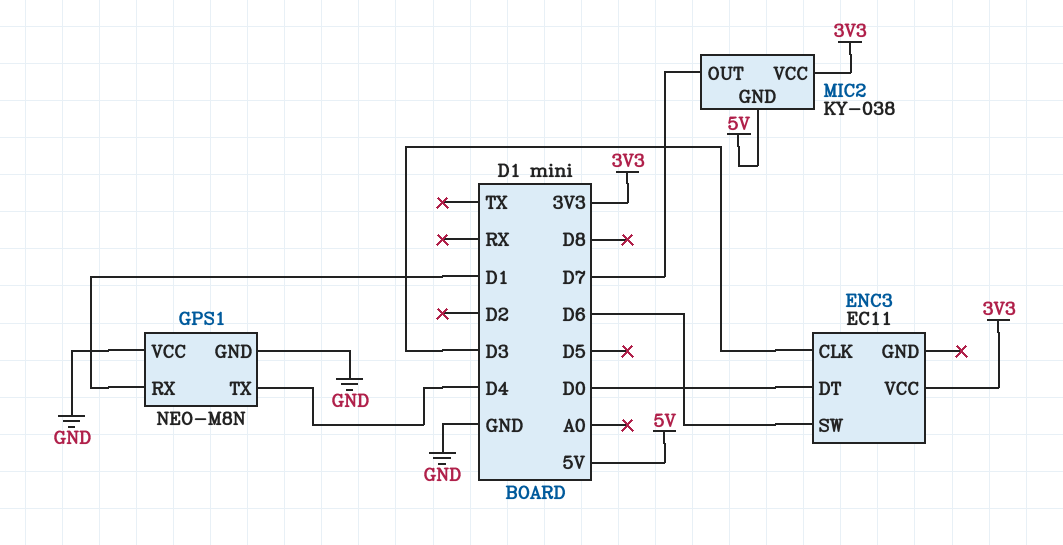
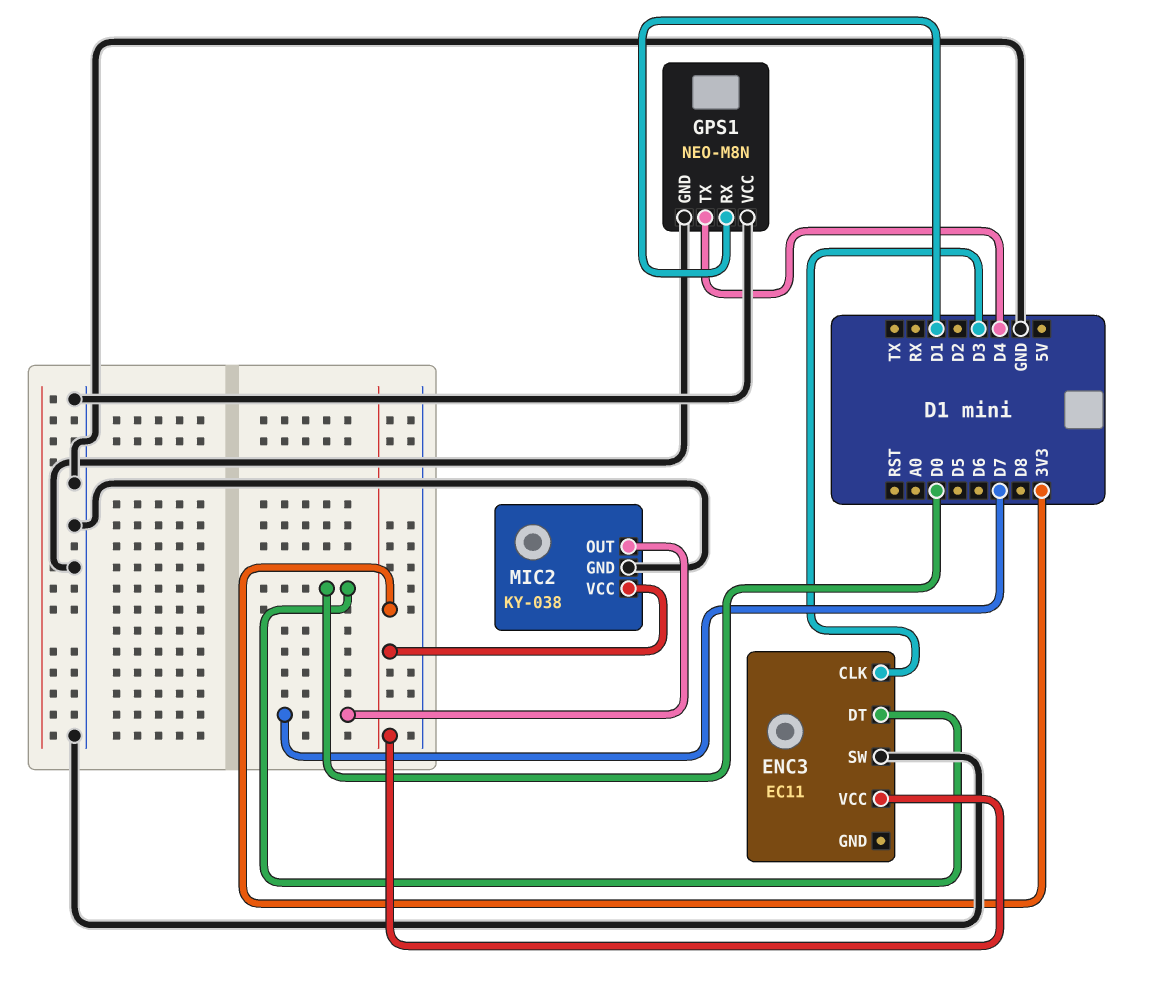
ENC3 pin SW: D6 -> GND
MIC2 pin GND: 5V -> GND

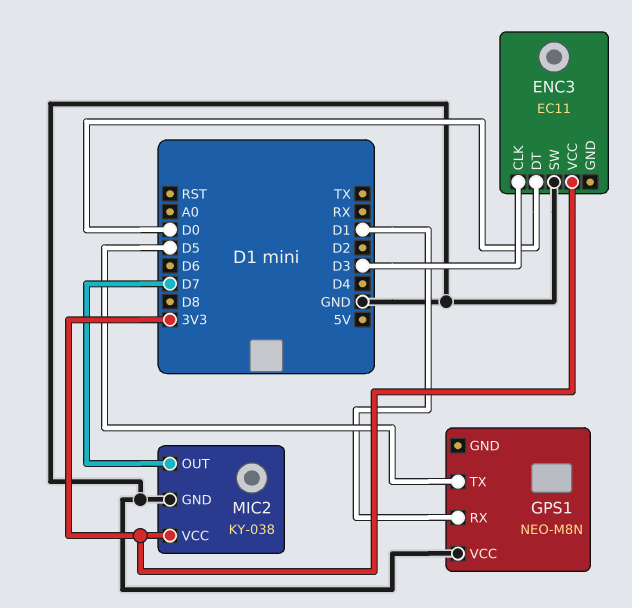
GPS1 pin GND: GND -> none
GPS1 pin TX: D4 -> D5

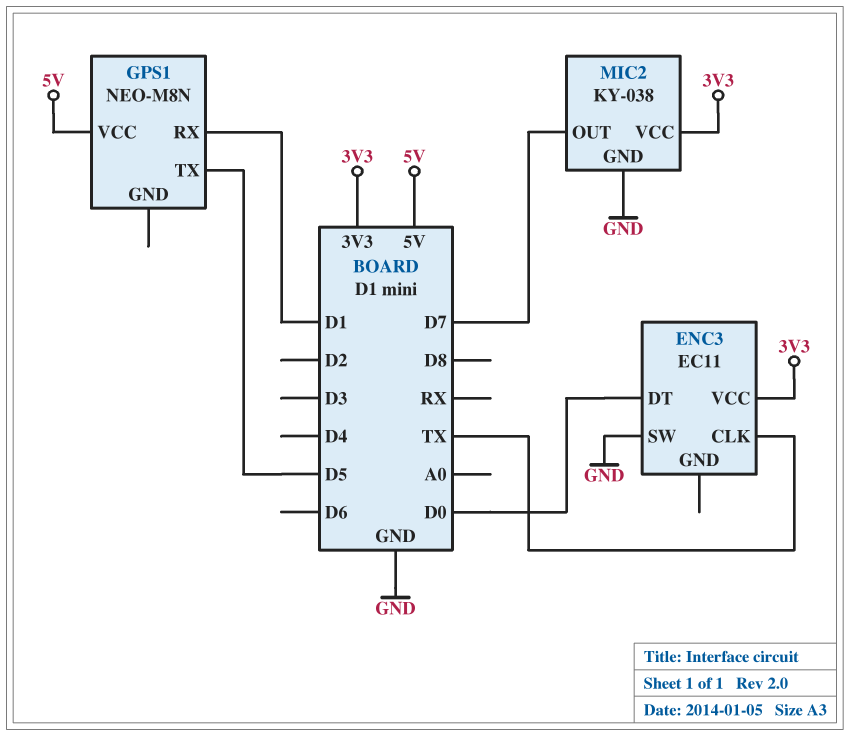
ENC3 pin CLK: D3 -> TX
GPS1 pin VCC: GND -> 5V

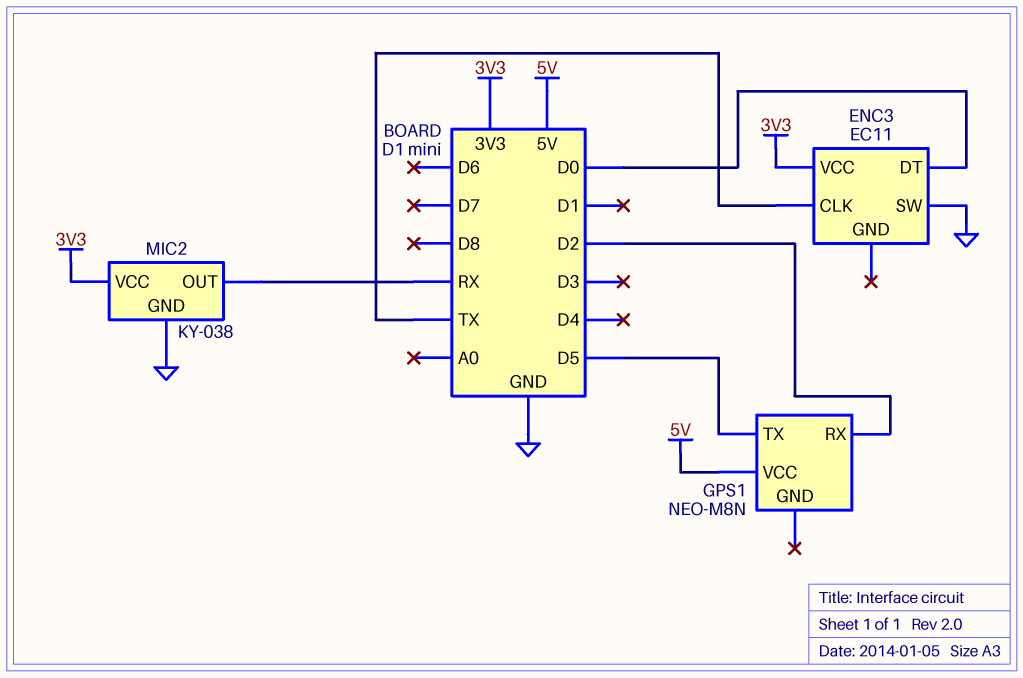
GPS1 pin RX: D1 -> D2
MIC2 pin OUT: D7 -> RX

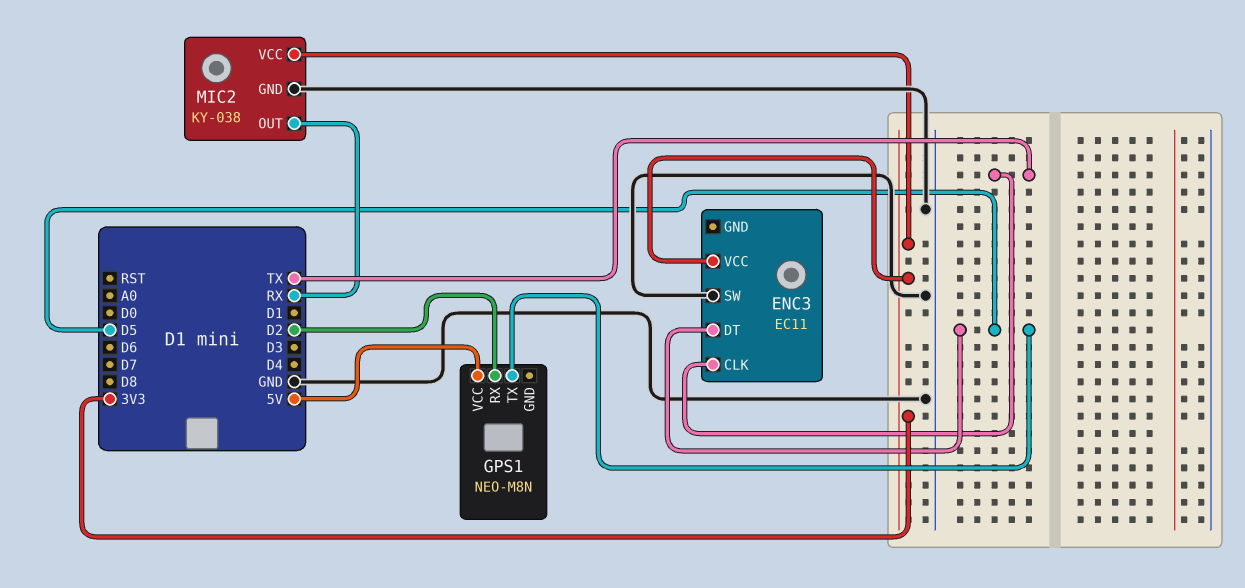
ENC3 pin DT: D0 -> D5

